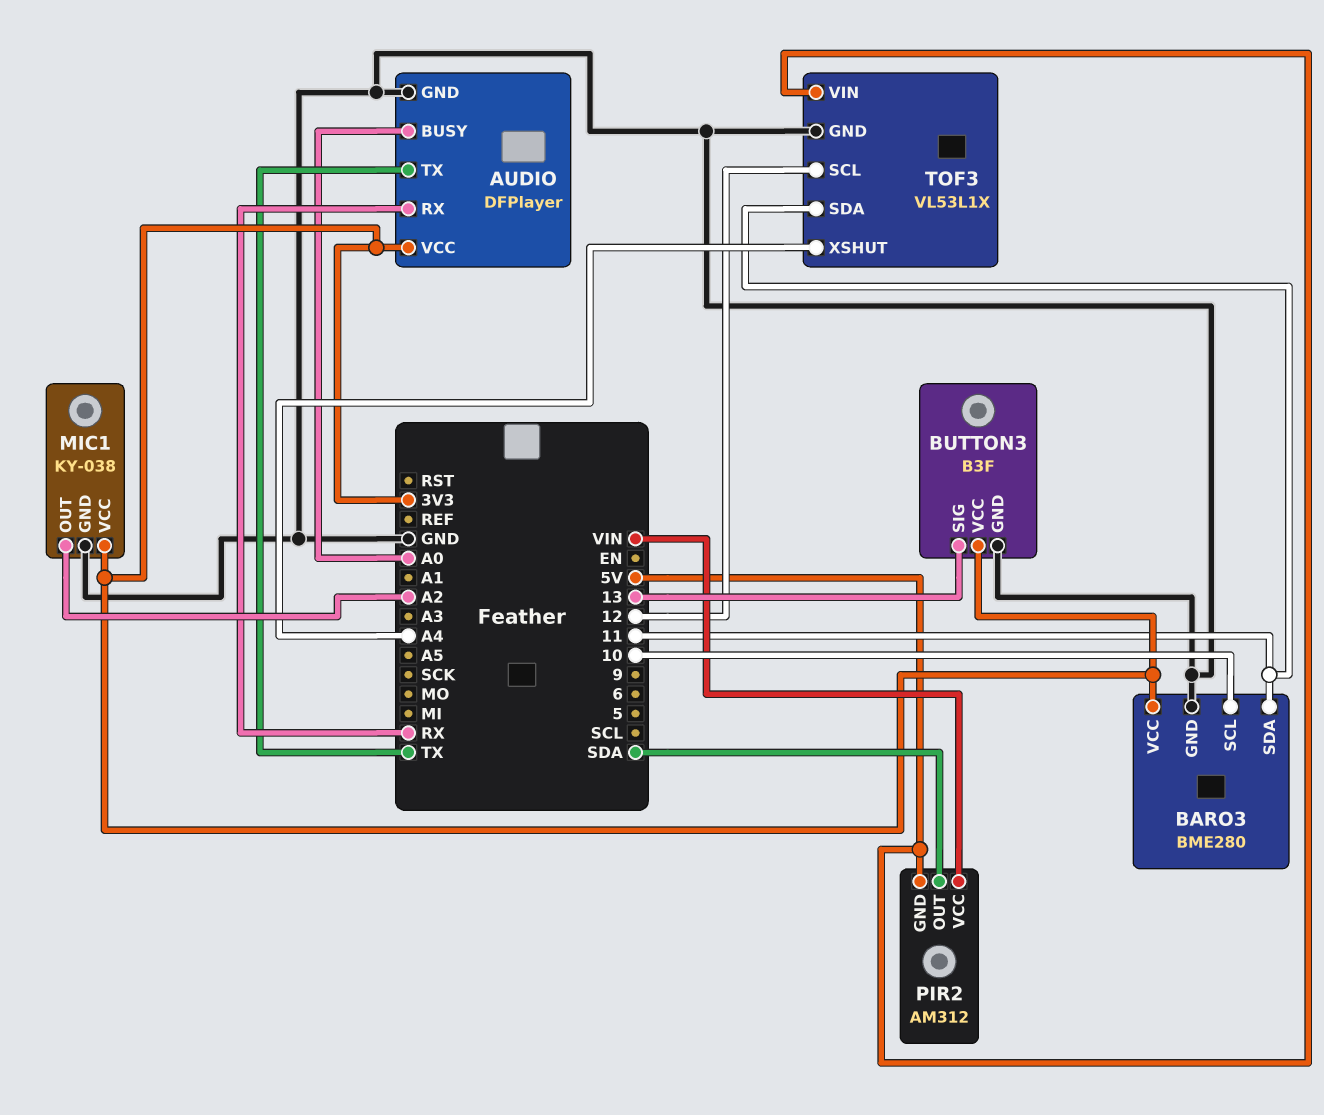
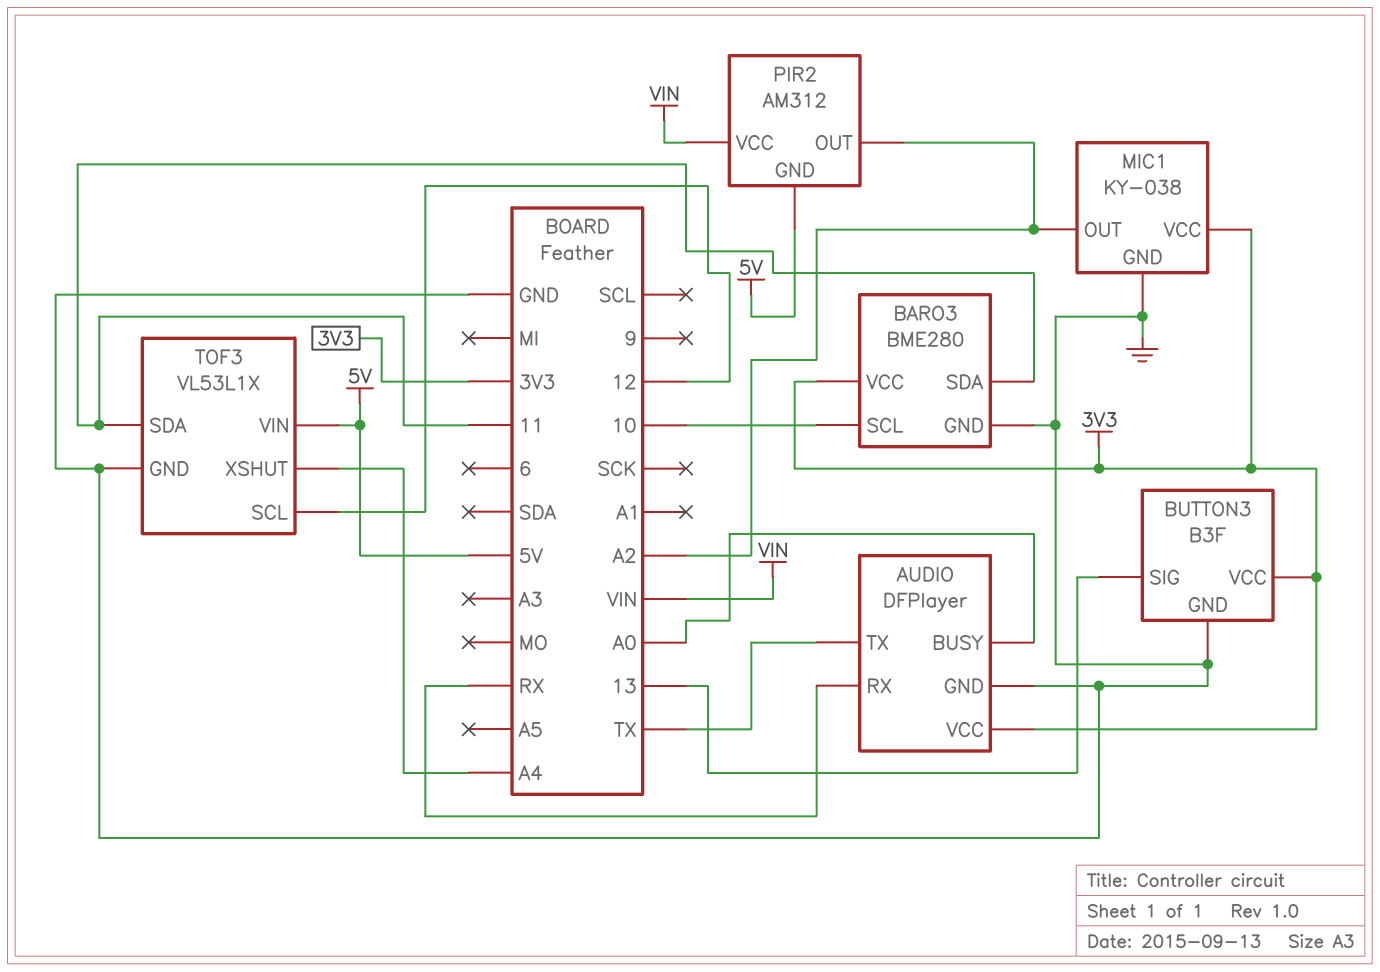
PIR2 pin OUT: SDA -> A2

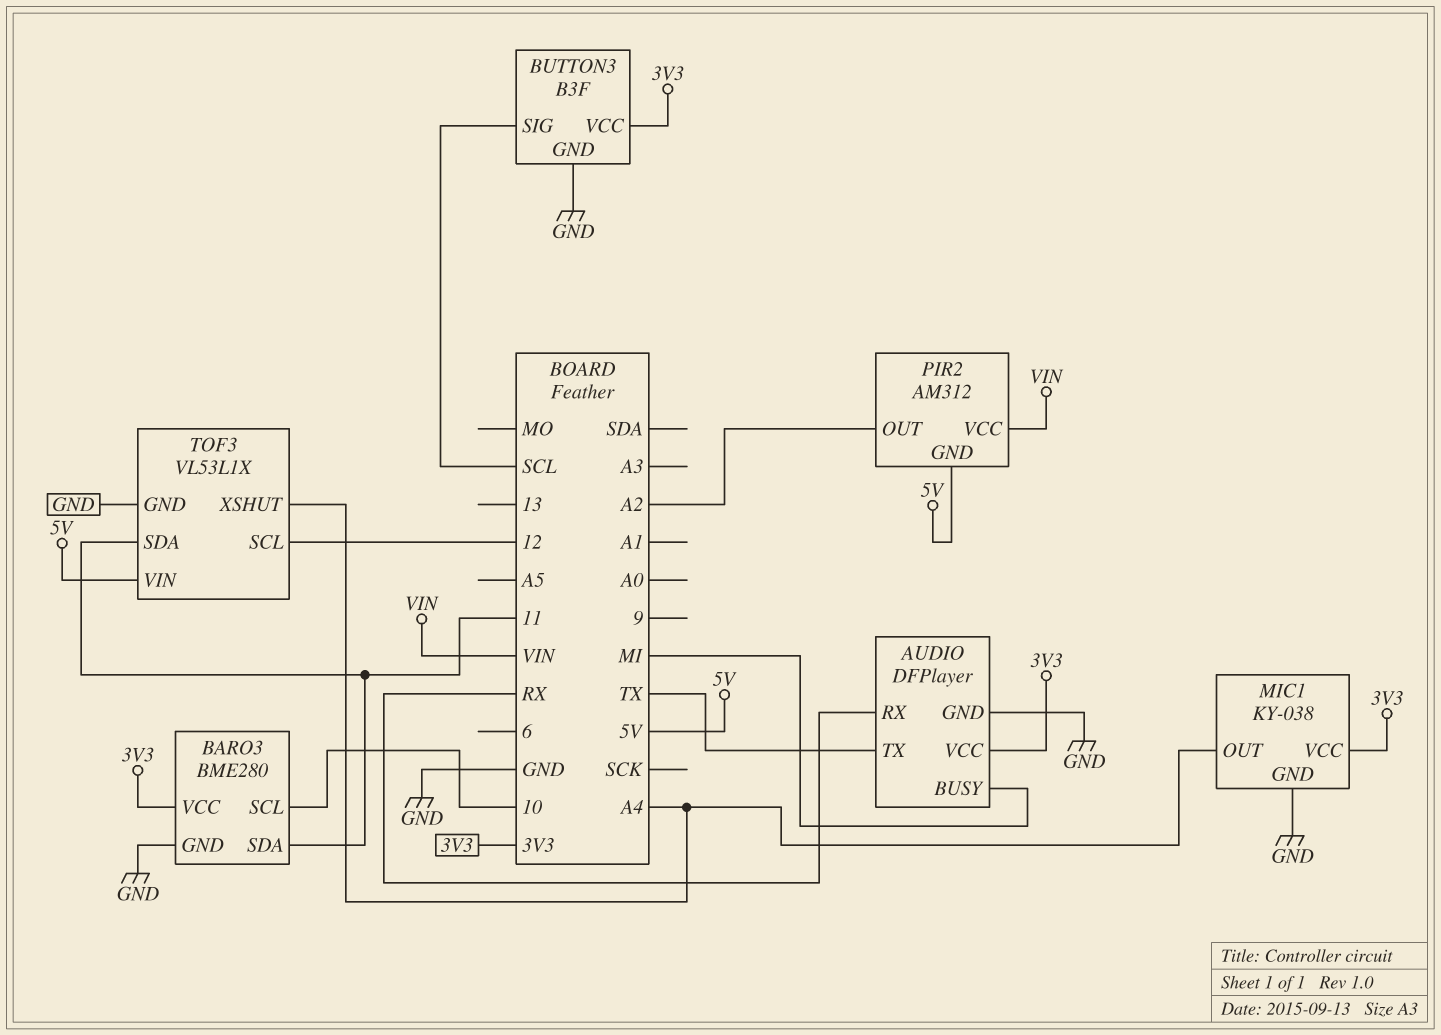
AUDIO pin BUSY: A0 -> MI
BUTTON3 pin SIG: 13 -> SCL
MIC1 pin OUT: A2 -> A4

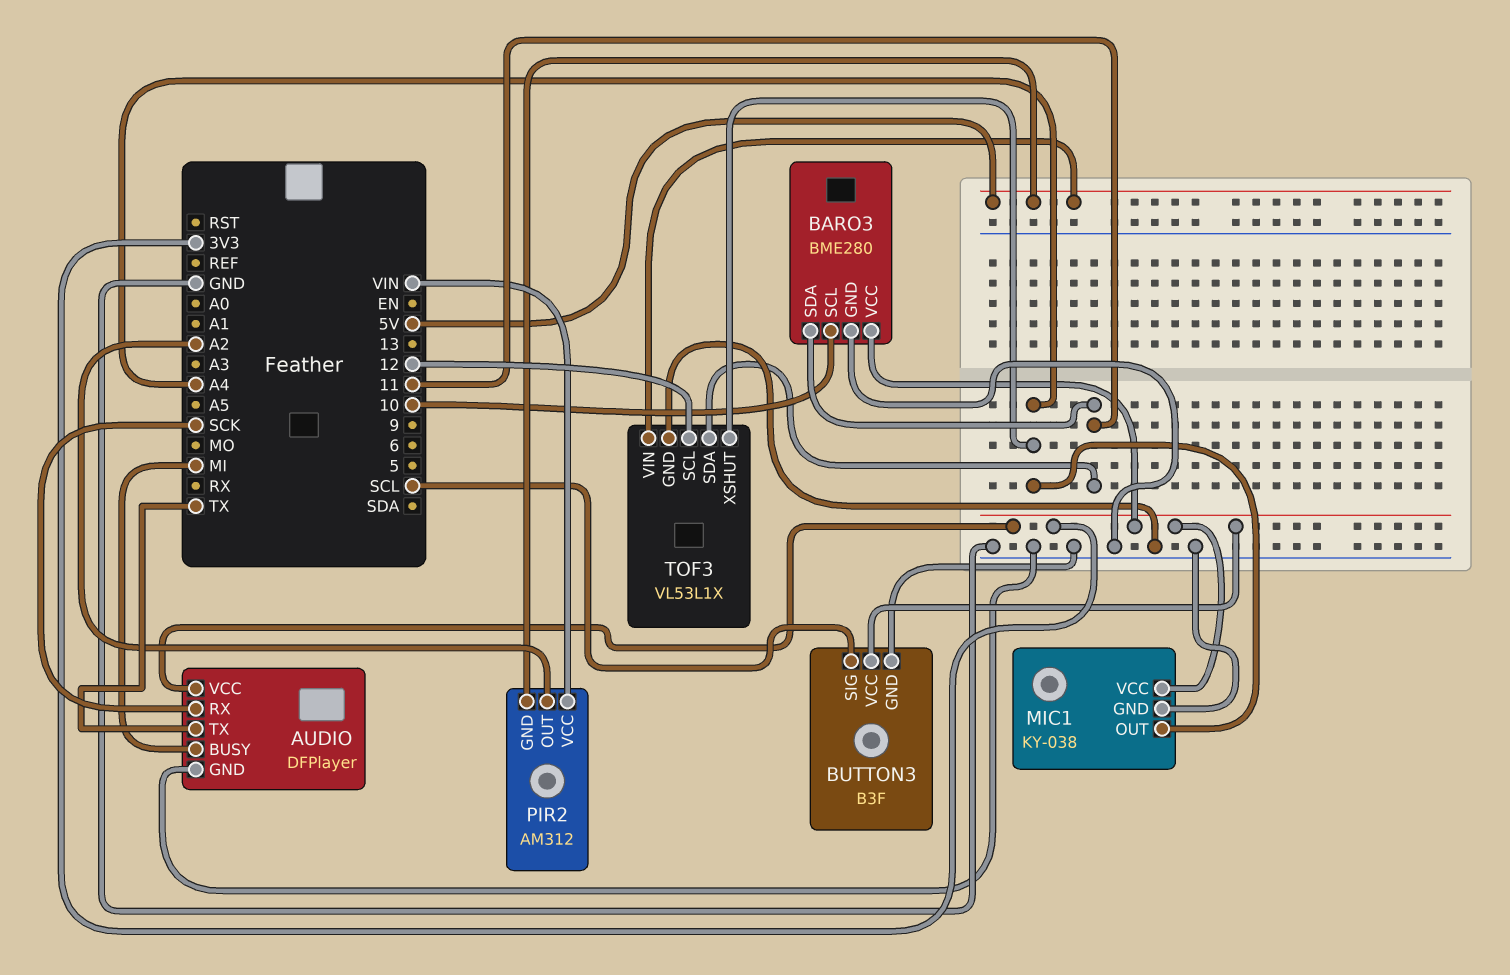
AUDIO pin RX: RX -> SCK

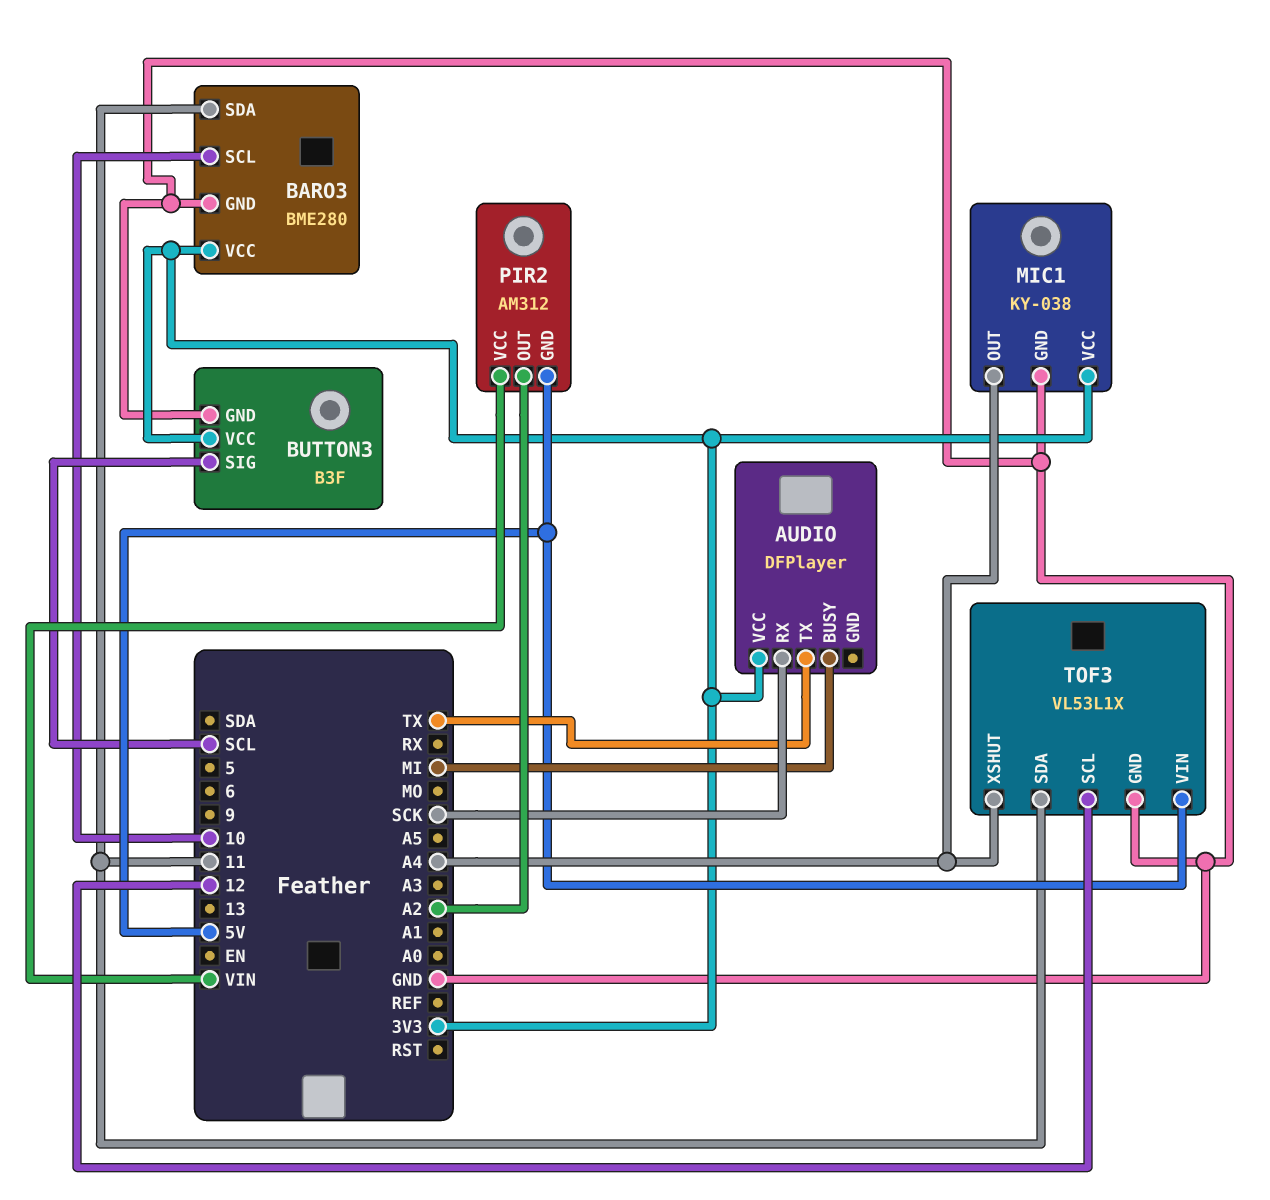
AUDIO pin GND: GND -> none

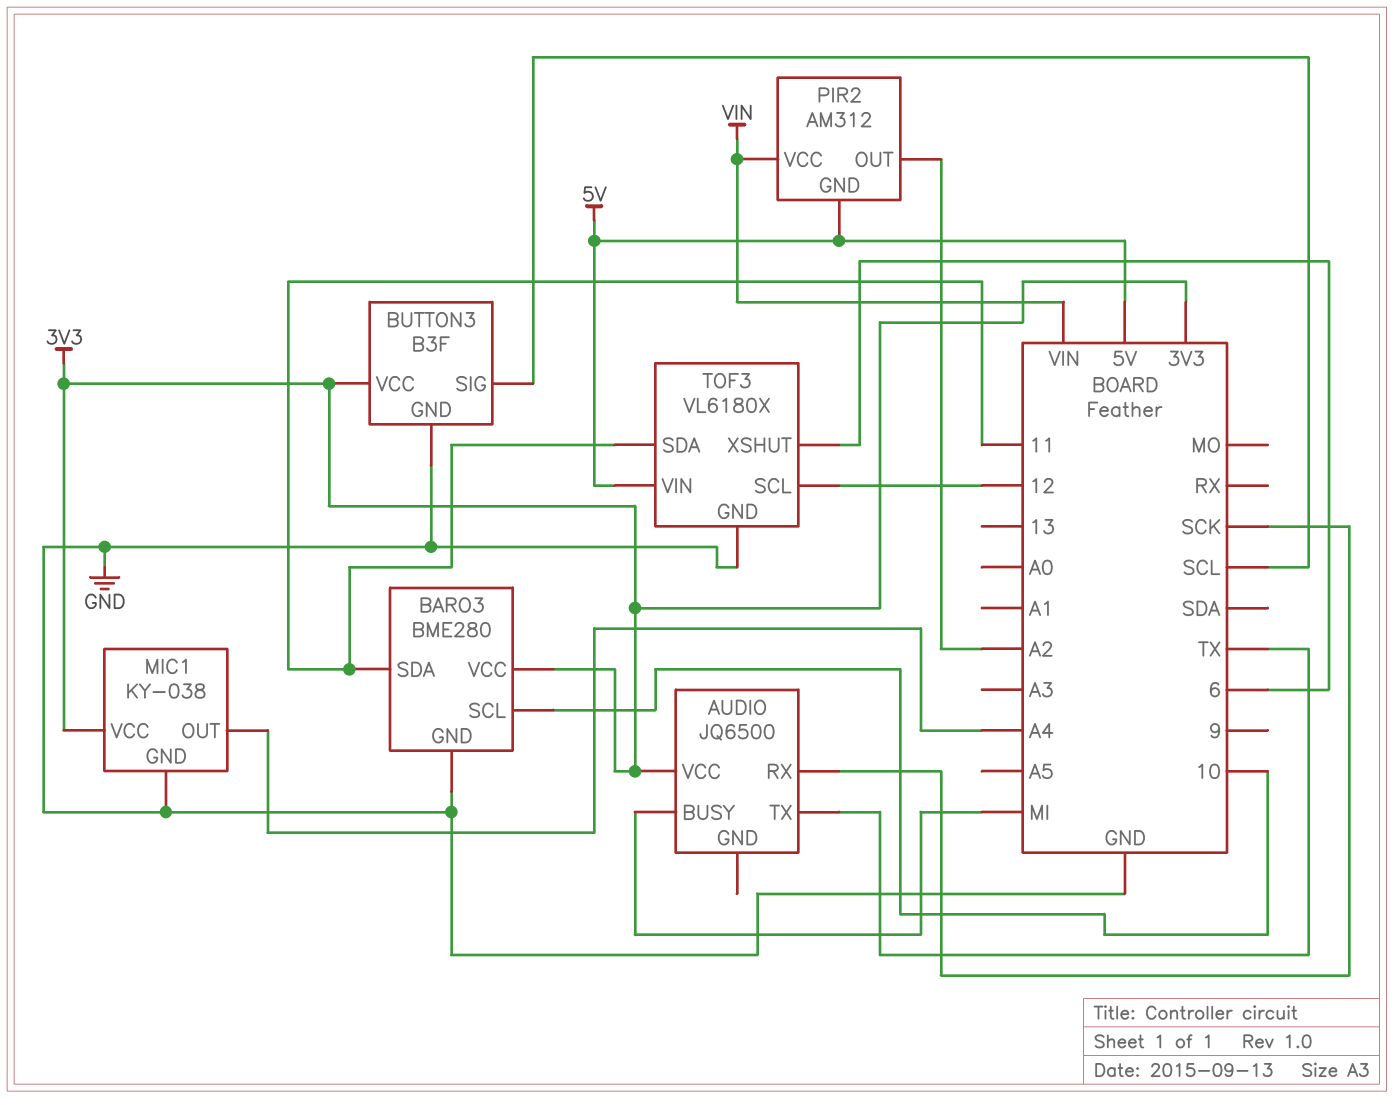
AUDIO: DFPlayer -> JQ6500
TOF3: VL53L1X -> VL6180X
TOF3 pin XSHUT: A4 -> 6

